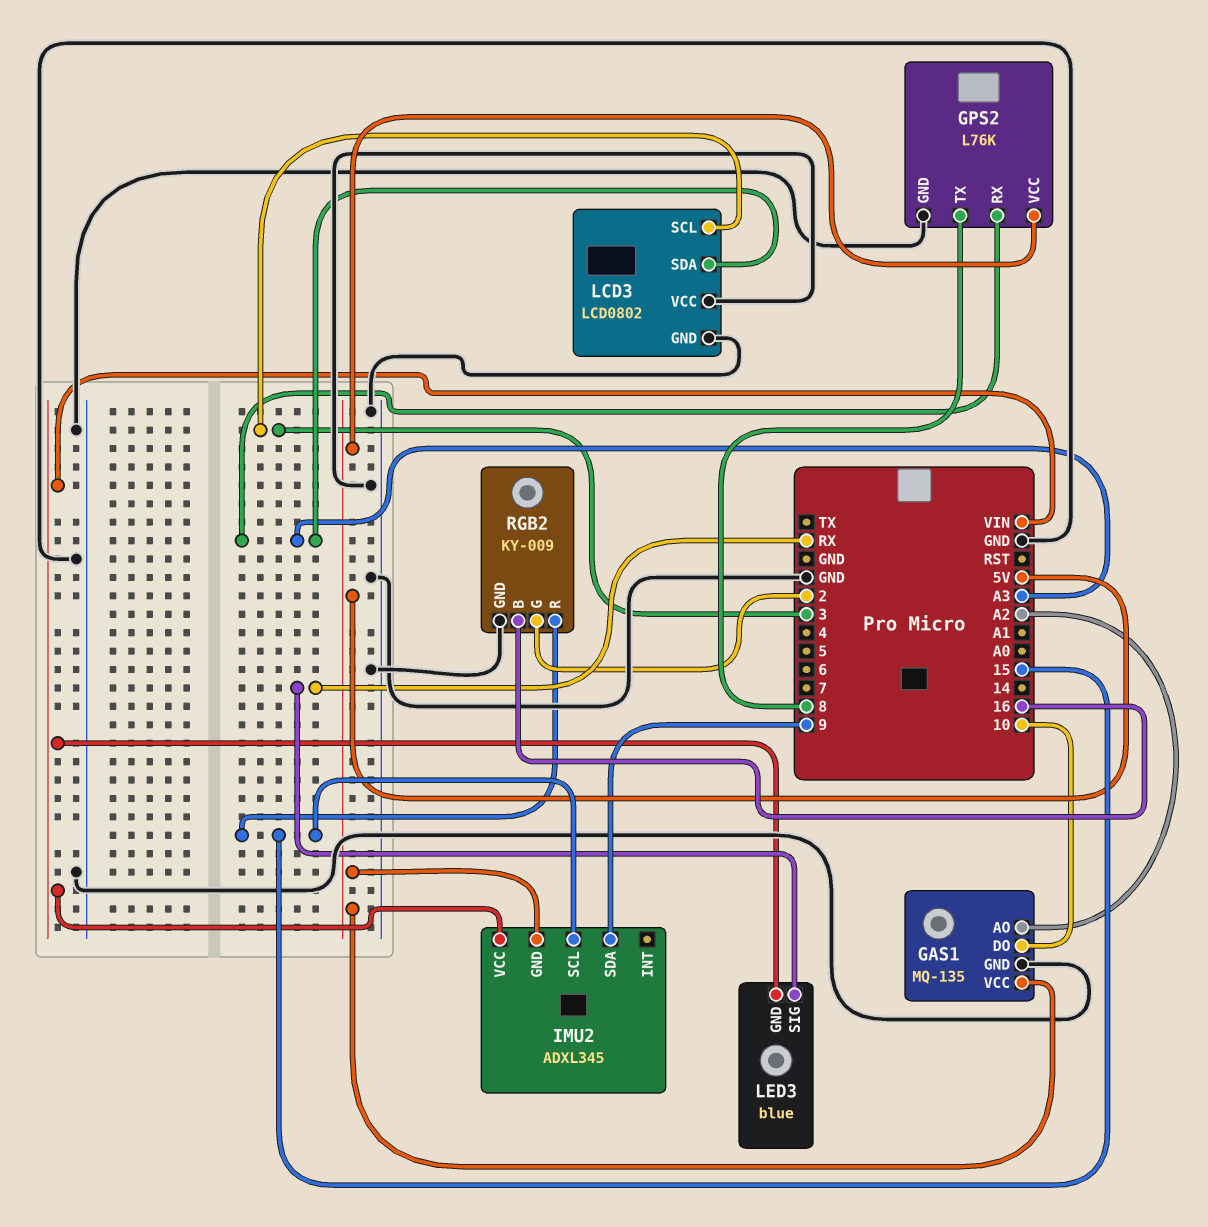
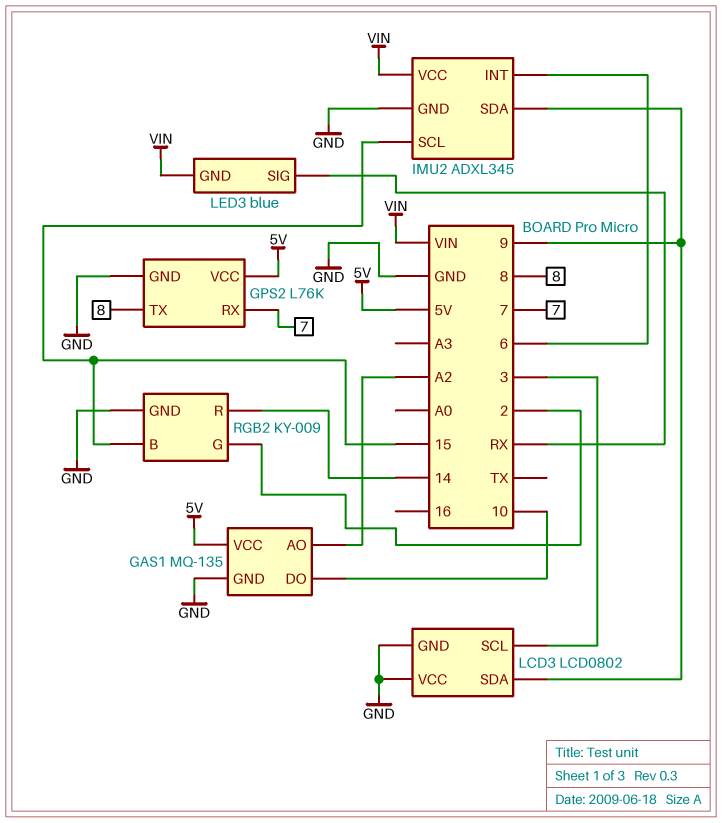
GPS2 pin RX: A3 -> 7
IMU2 pin GND: 5V -> GND
IMU2 pin INT: none -> 6
LCD3 pin SDA: A3 -> 9
RGB2 pin B: 16 -> 15
RGB2 pin R: 15 -> 14

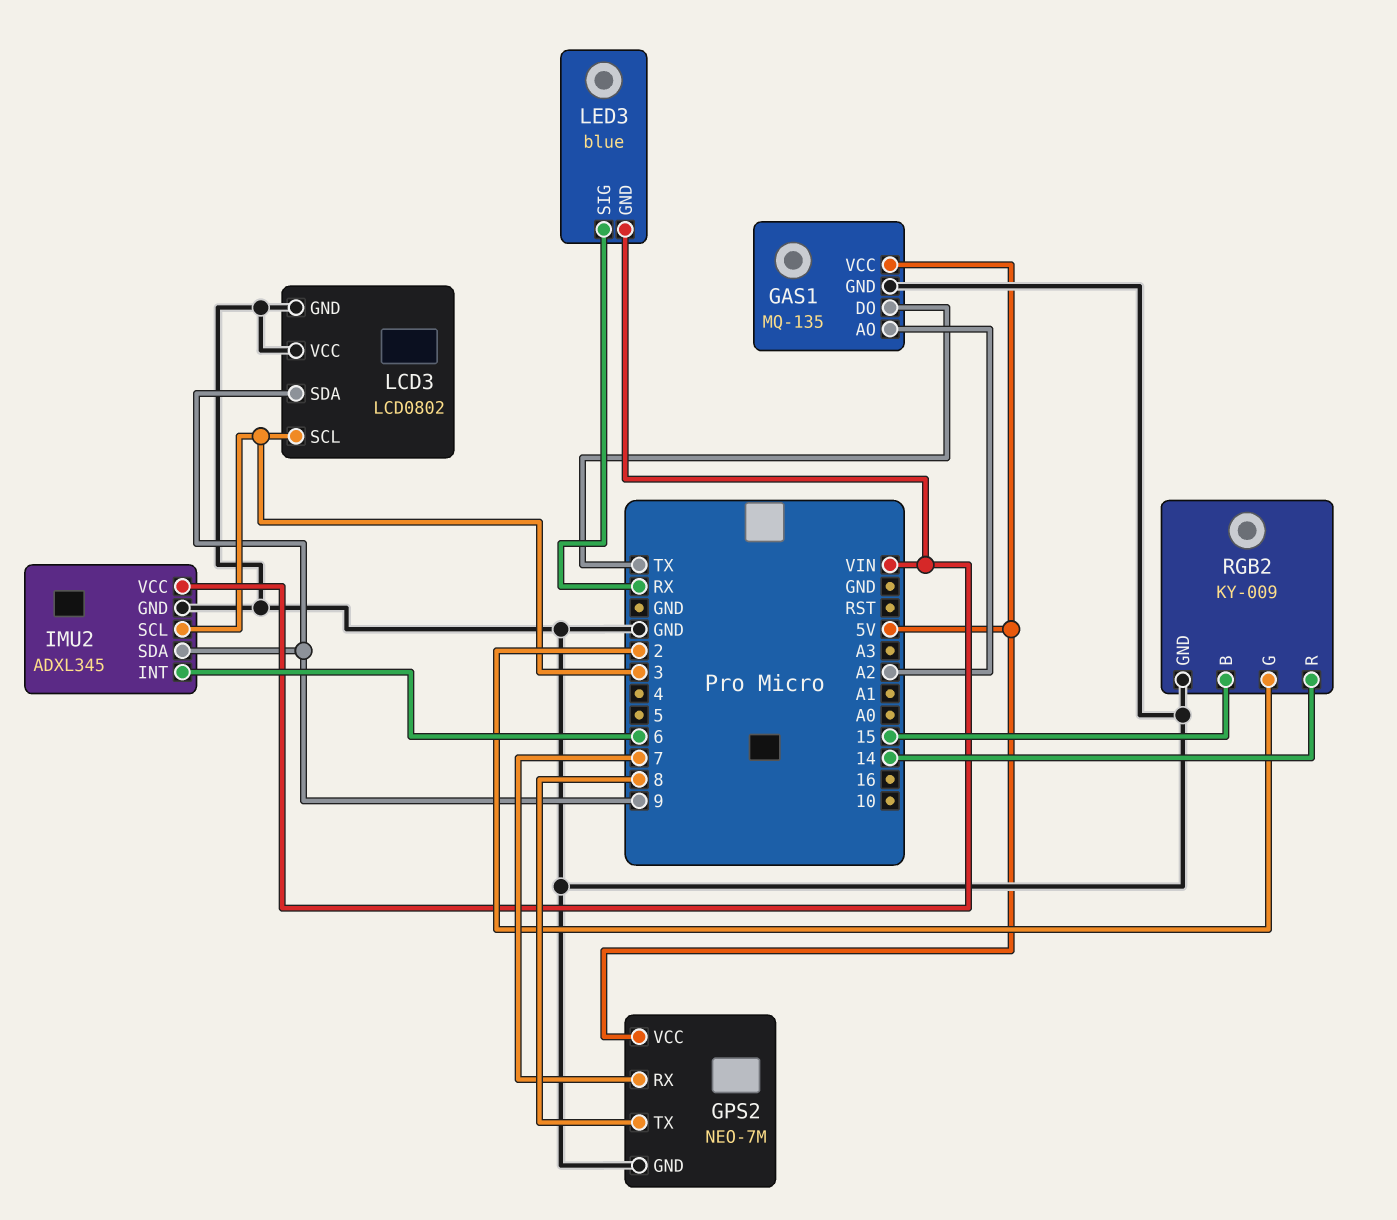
GAS1 pin DO: 10 -> TX
GPS2: L76K -> NEO-7M
IMU2 pin SCL: 15 -> 3

